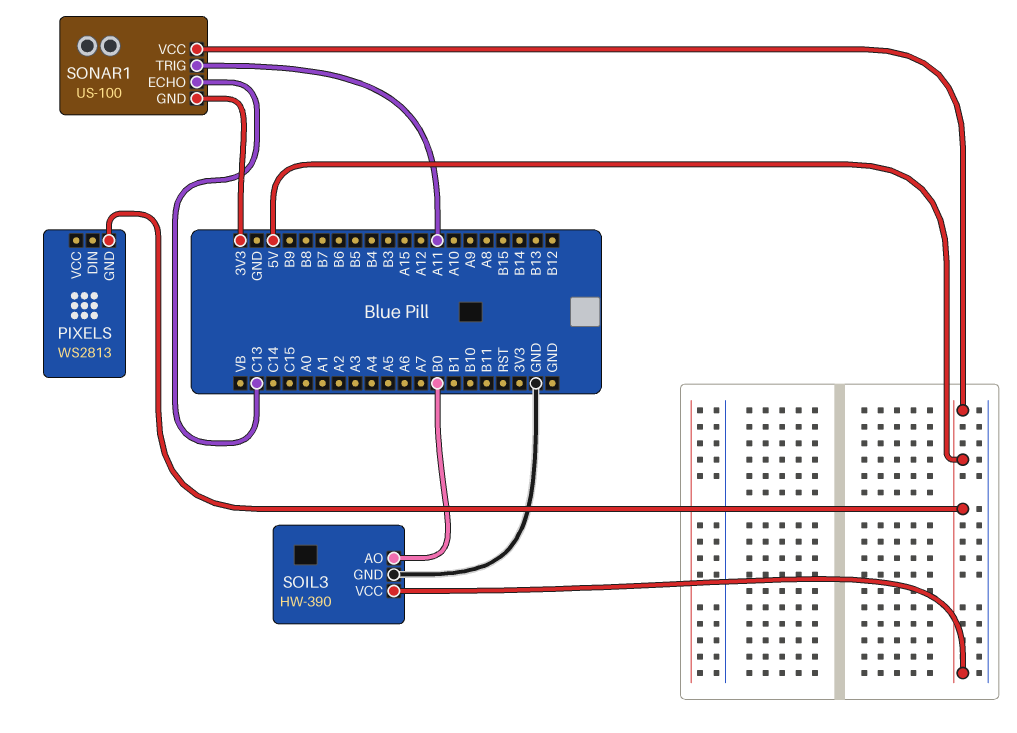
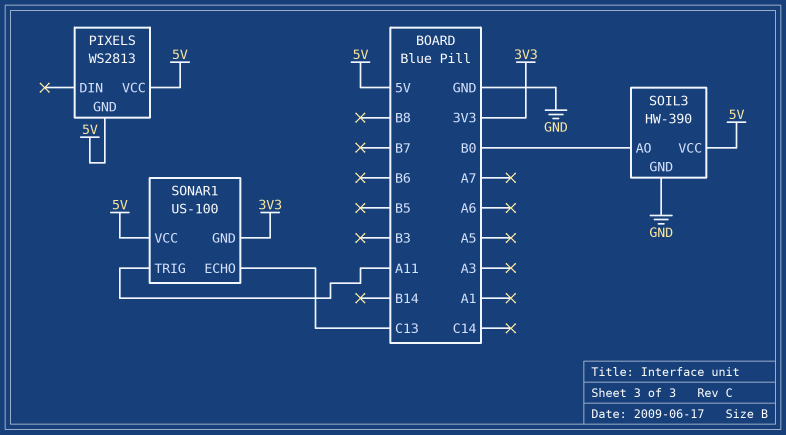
PIXELS pin VCC: none -> 5V

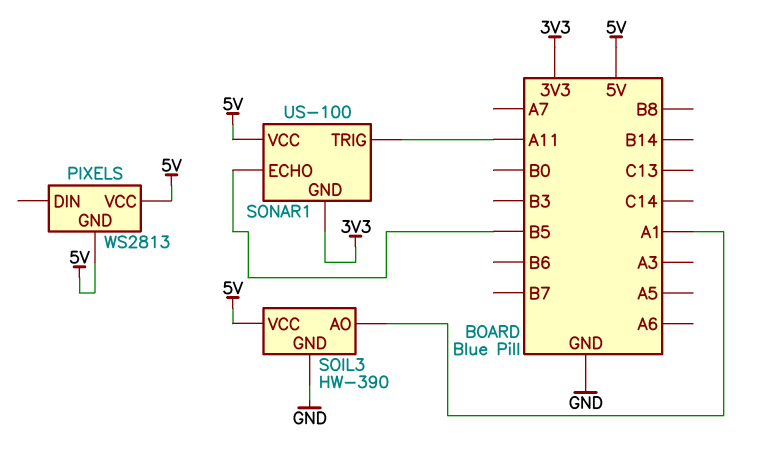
SOIL3 pin AO: B0 -> A1
SONAR1 pin ECHO: C13 -> B5

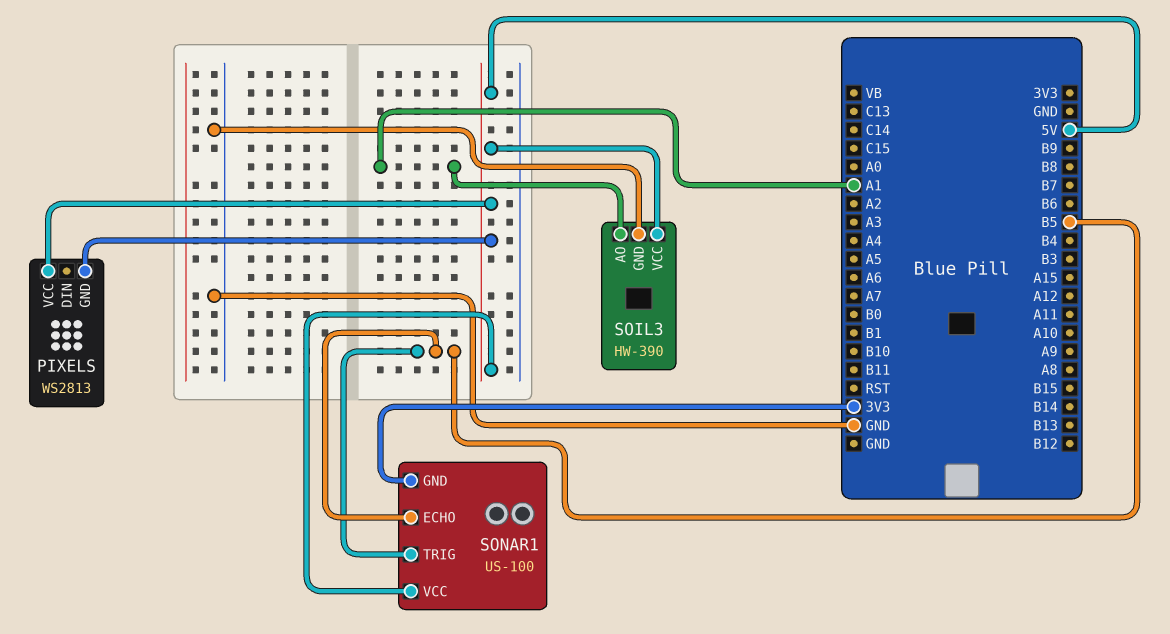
SONAR1 pin TRIG: A11 -> B5

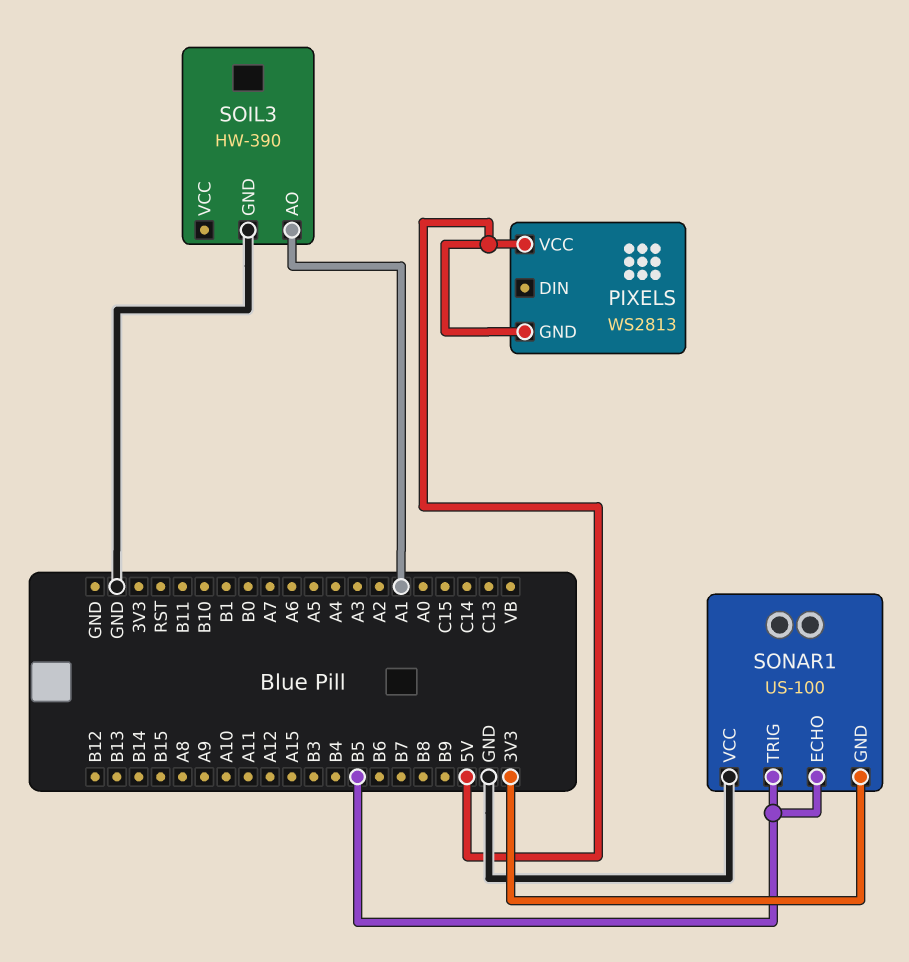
SOIL3 pin VCC: 5V -> none
SONAR1 pin VCC: 5V -> GND

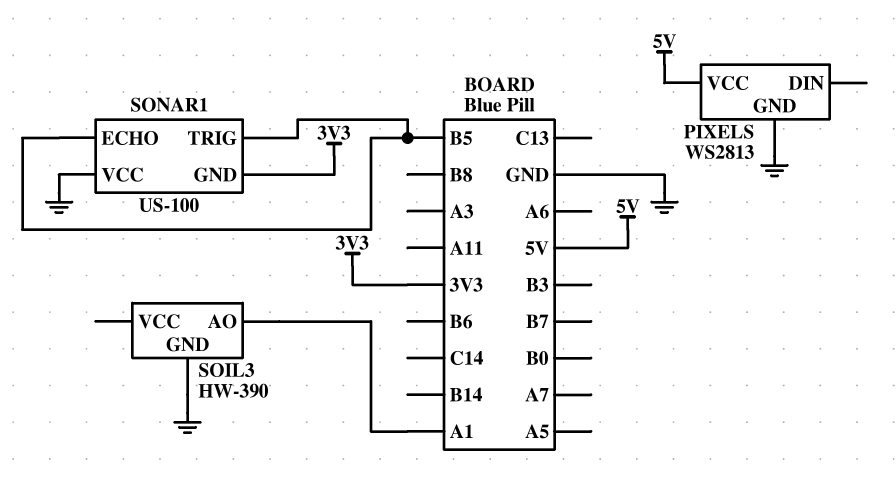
PIXELS pin GND: 5V -> GND

